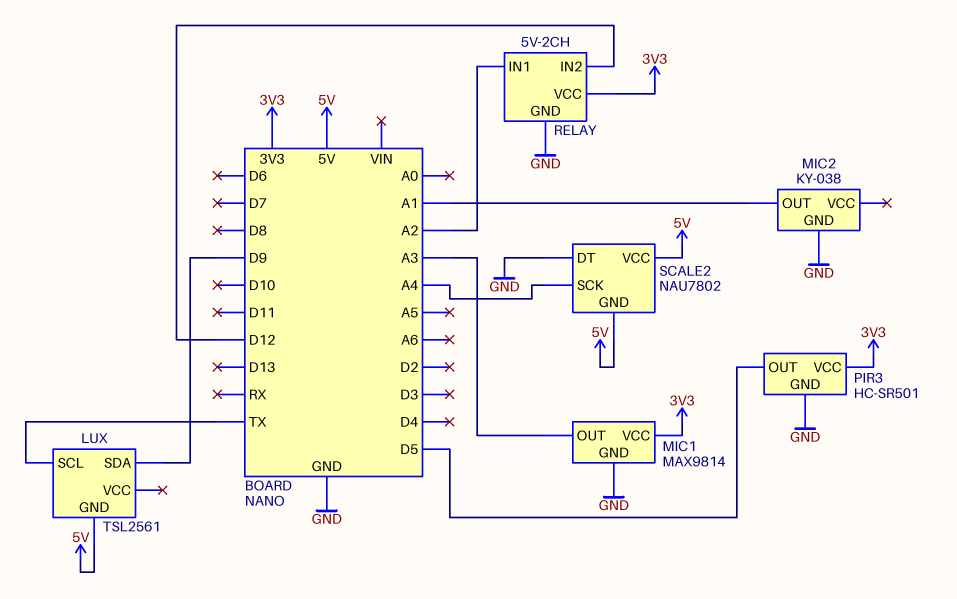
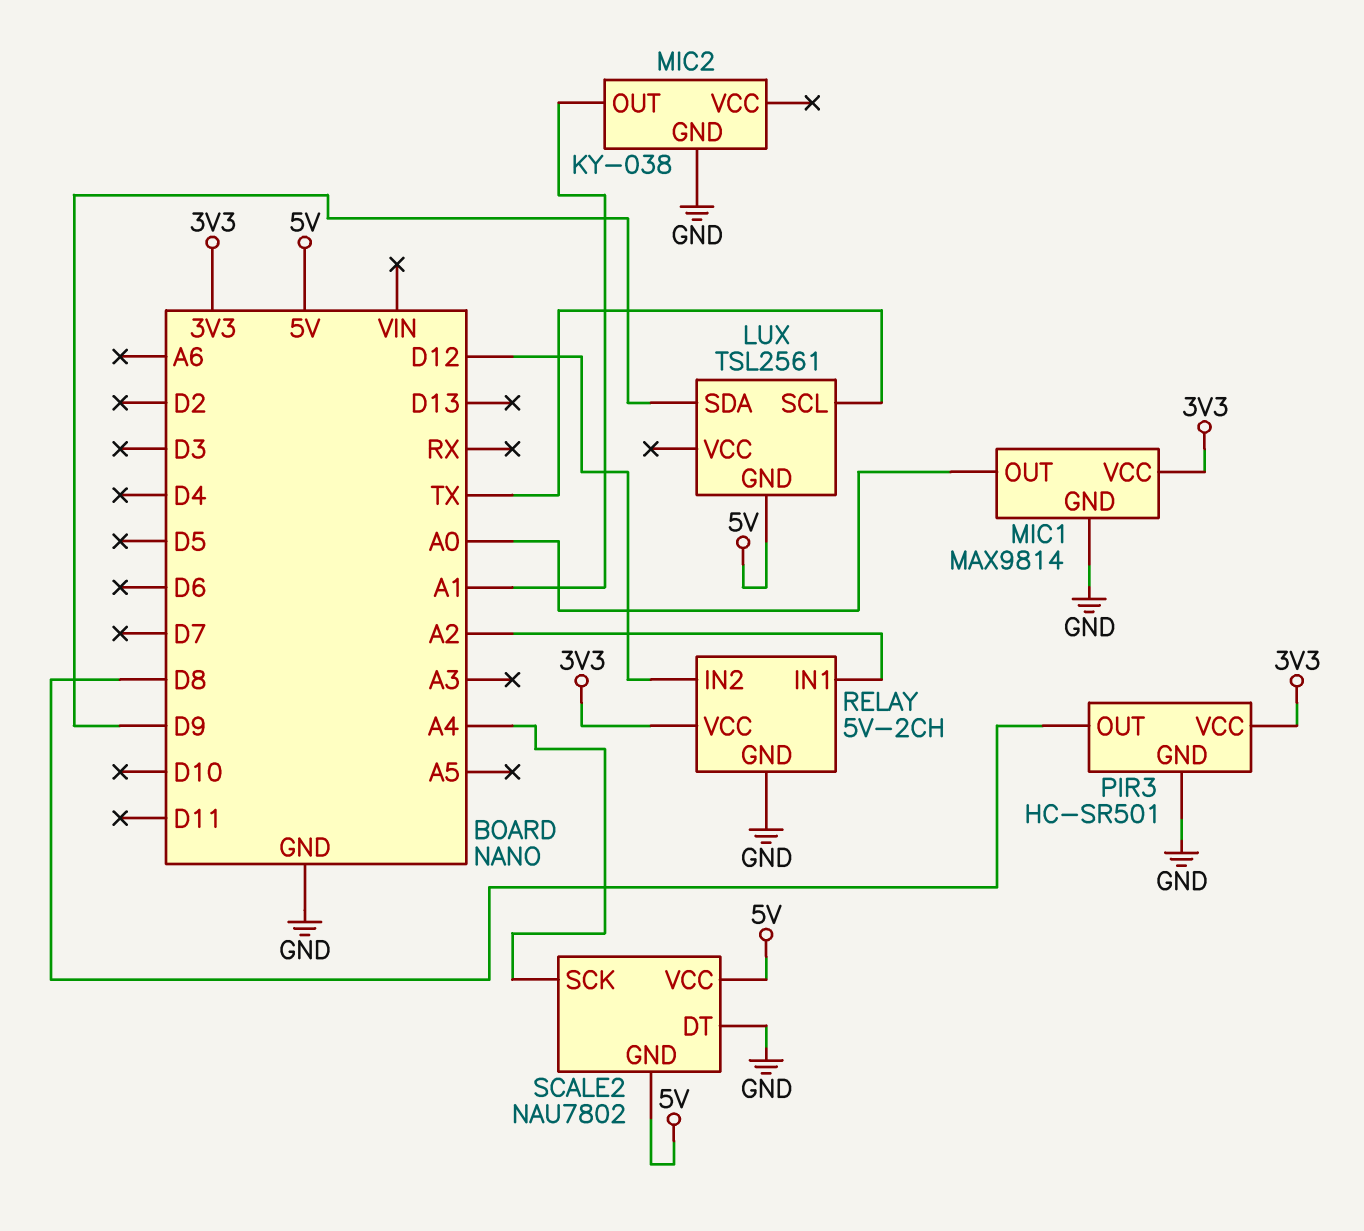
MIC1 pin OUT: A3 -> A0
PIR3 pin OUT: D5 -> D8

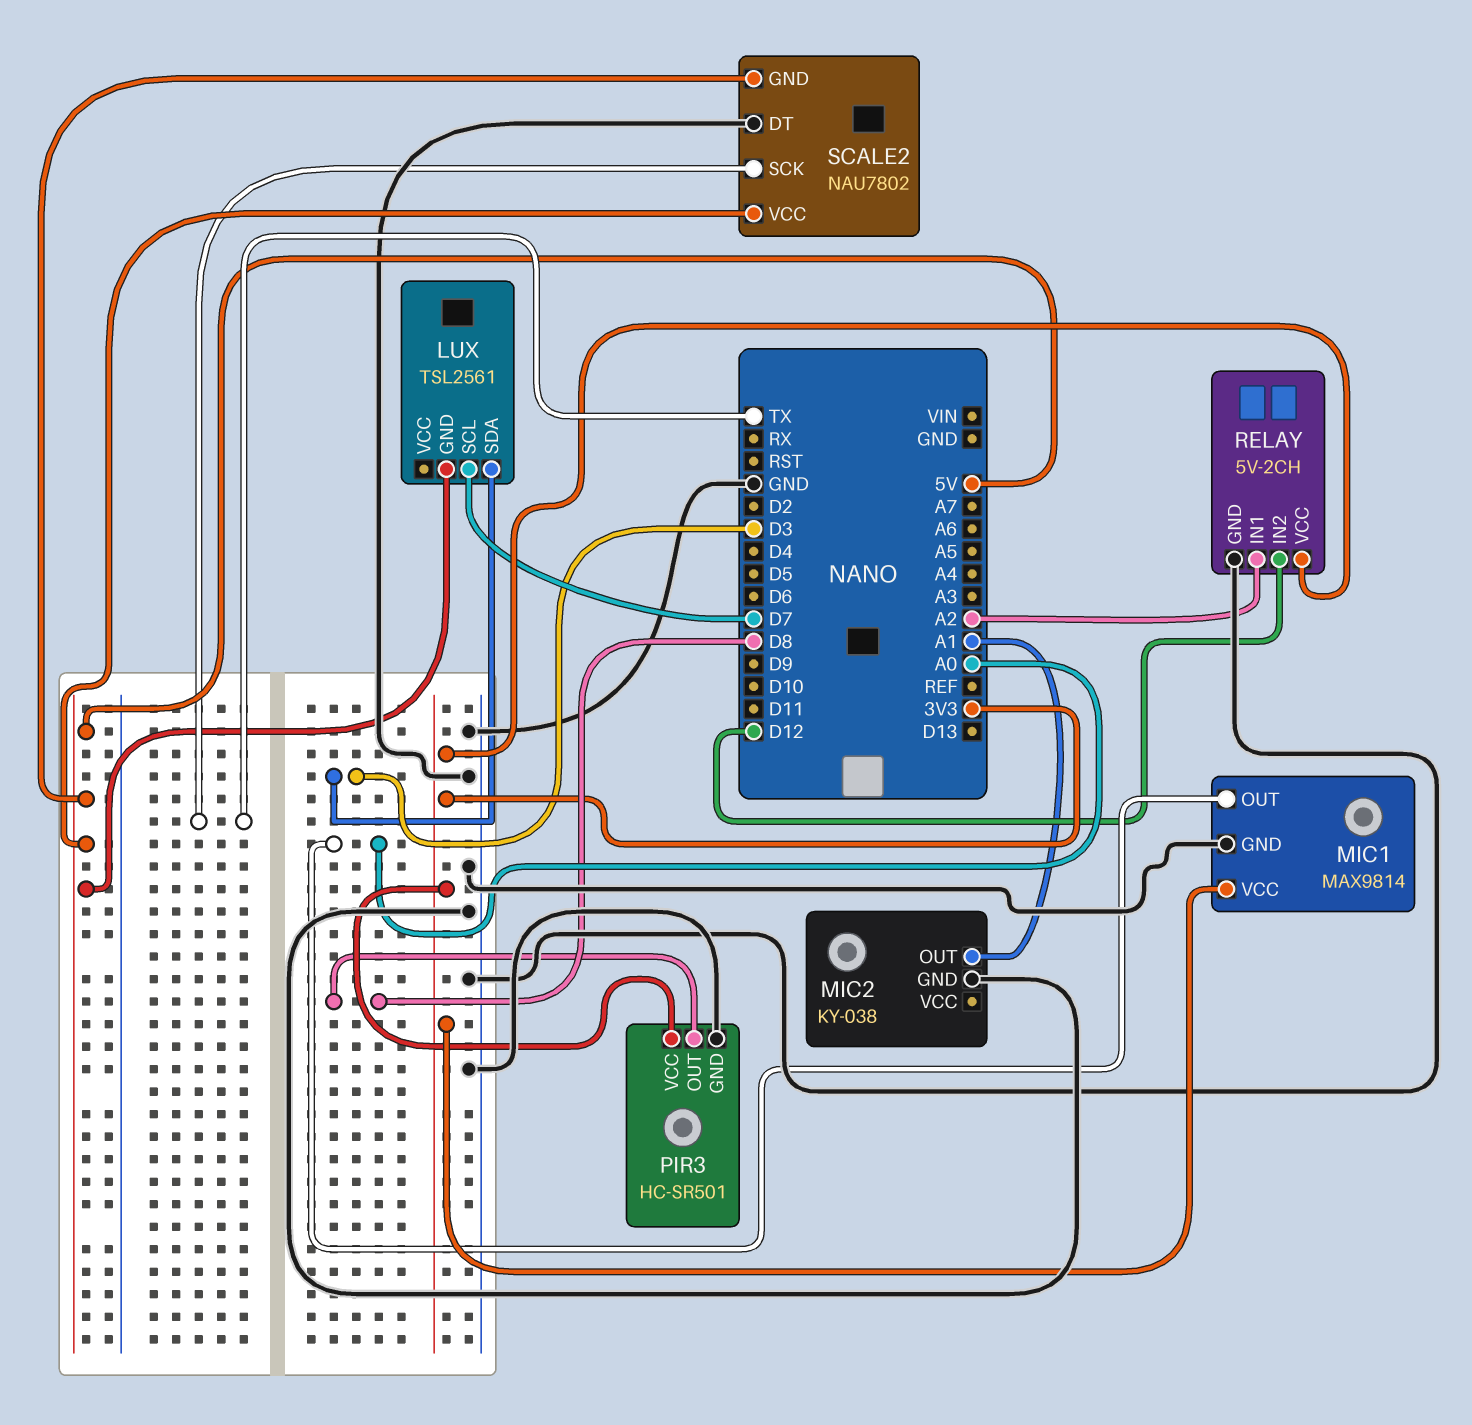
LUX pin SCL: TX -> D7
LUX pin SDA: D9 -> D3
SCALE2 pin SCK: A4 -> TX

